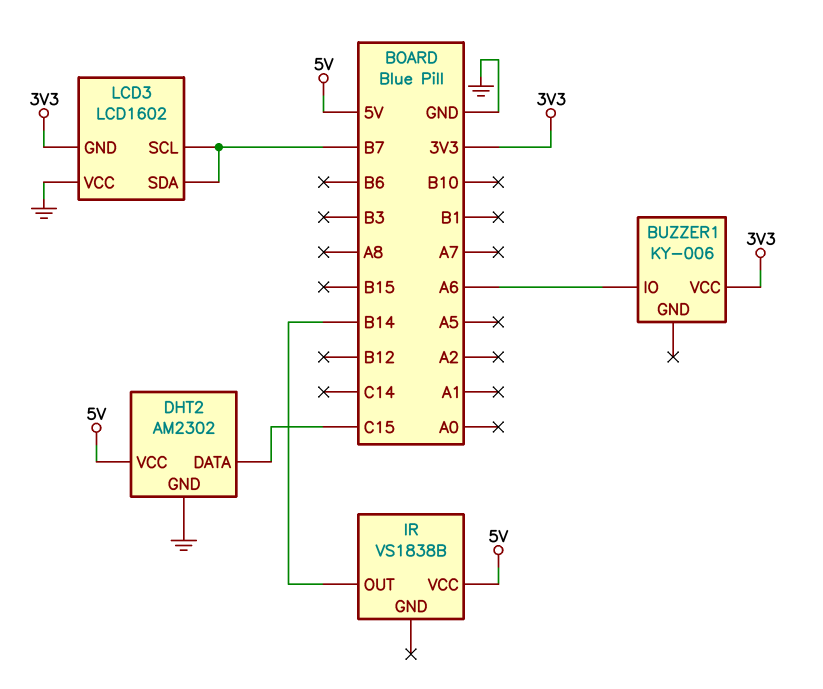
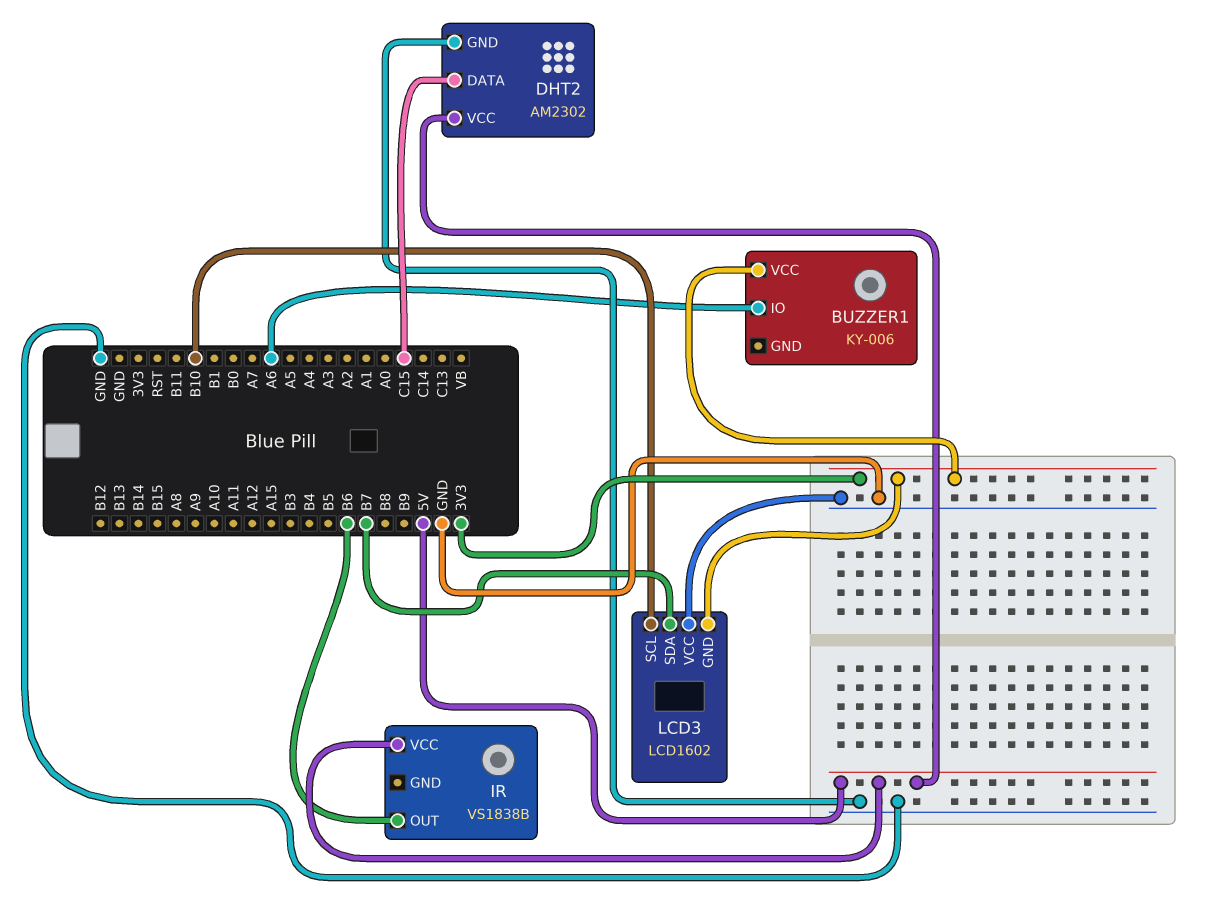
IR pin OUT: B14 -> B6
LCD3 pin SCL: B7 -> B10

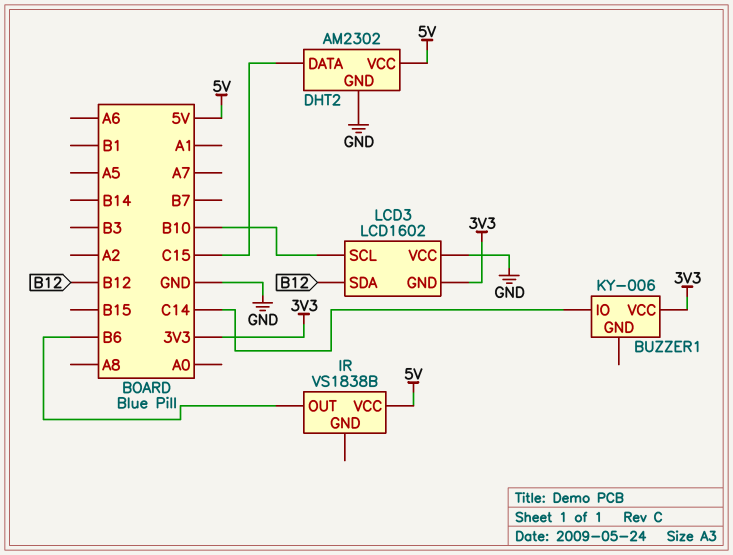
BUZZER1 pin IO: A6 -> C14
LCD3 pin SDA: B7 -> B12

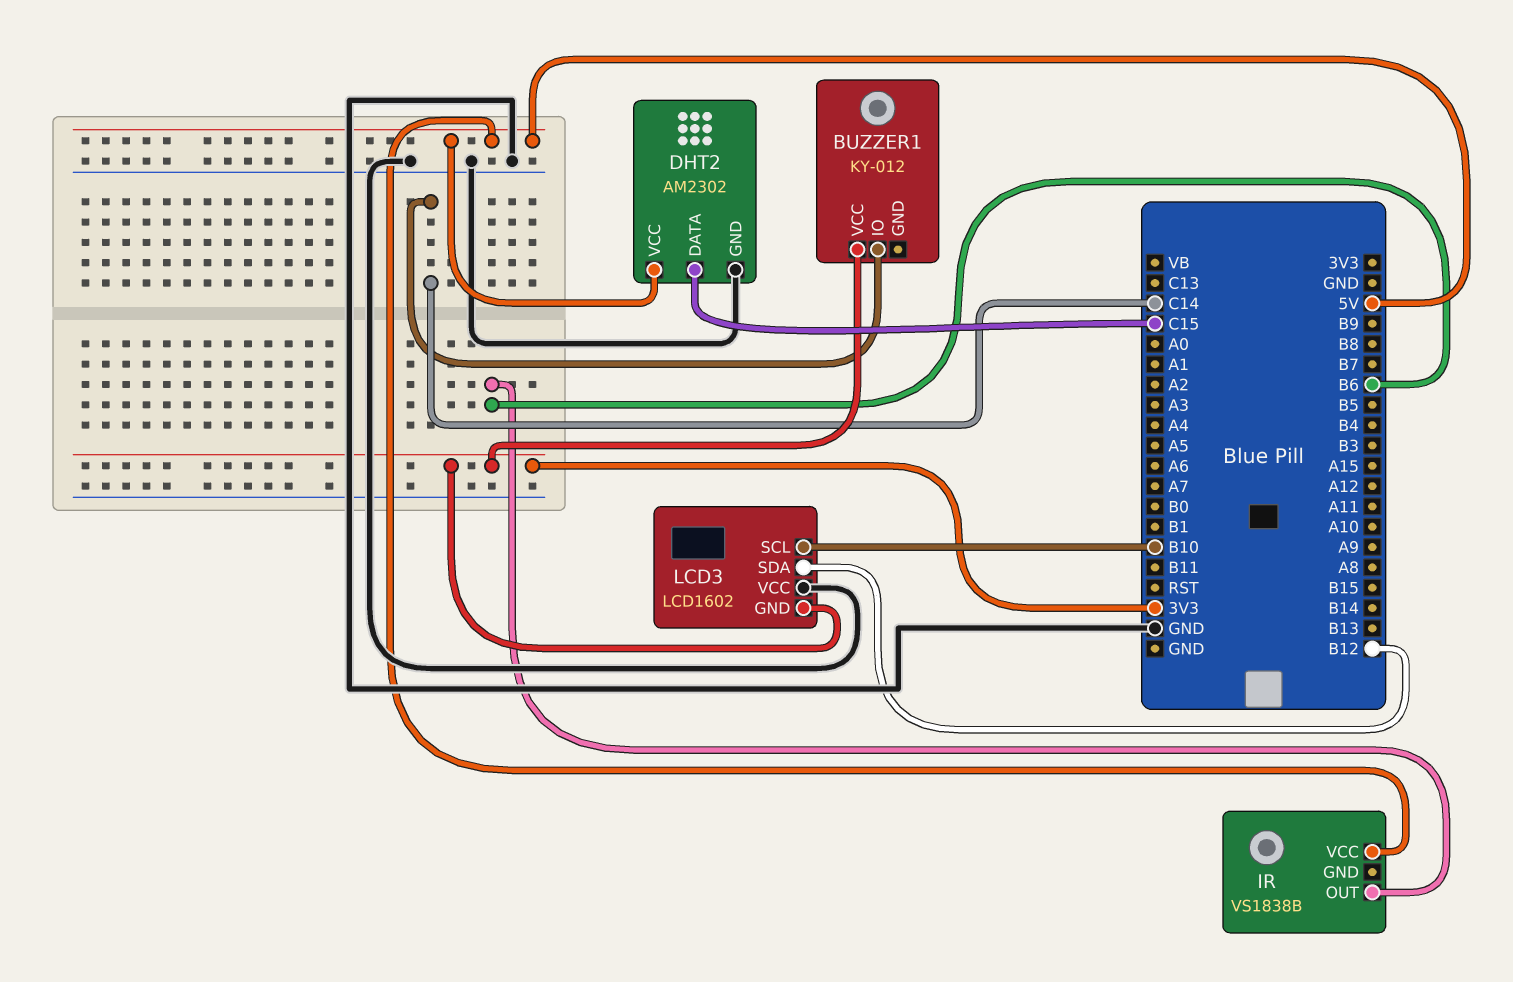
BUZZER1: KY-006 -> KY-012

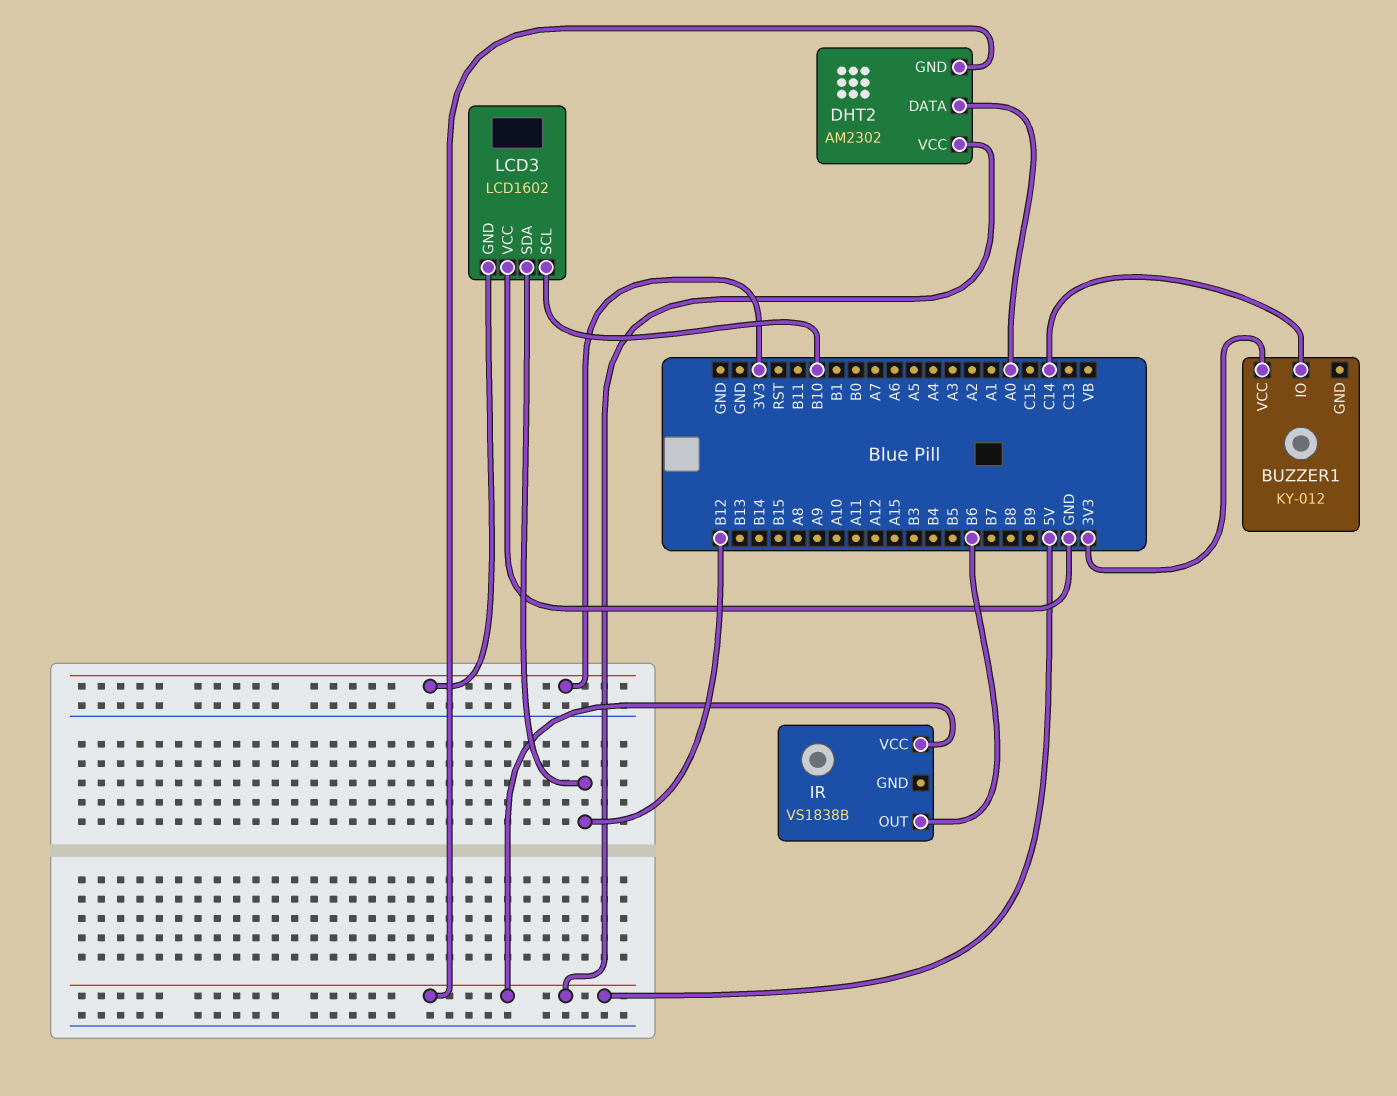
DHT2 pin DATA: C15 -> A0
DHT2 pin GND: GND -> 5V

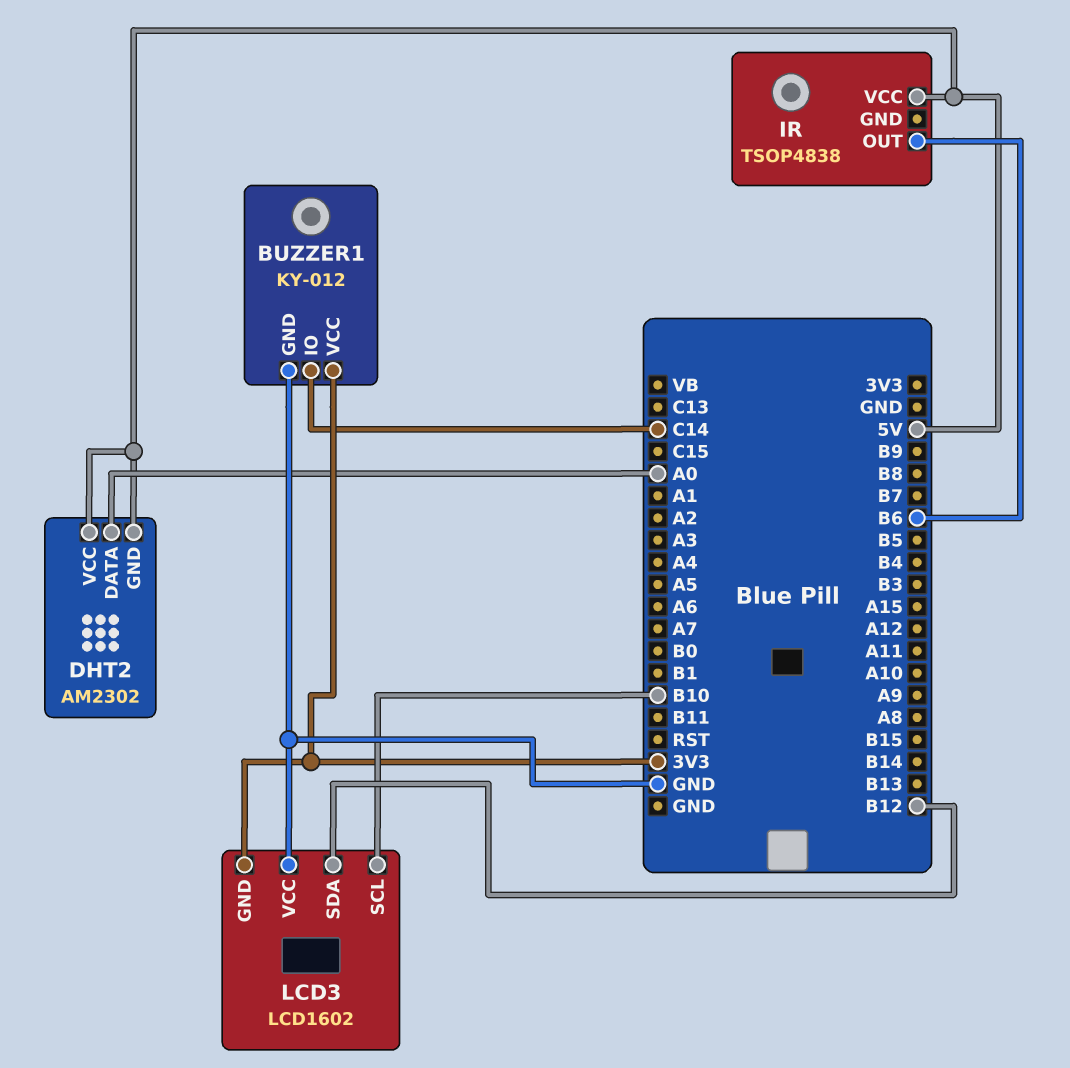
BUZZER1 pin GND: none -> GND
IR: VS1838B -> TSOP4838

